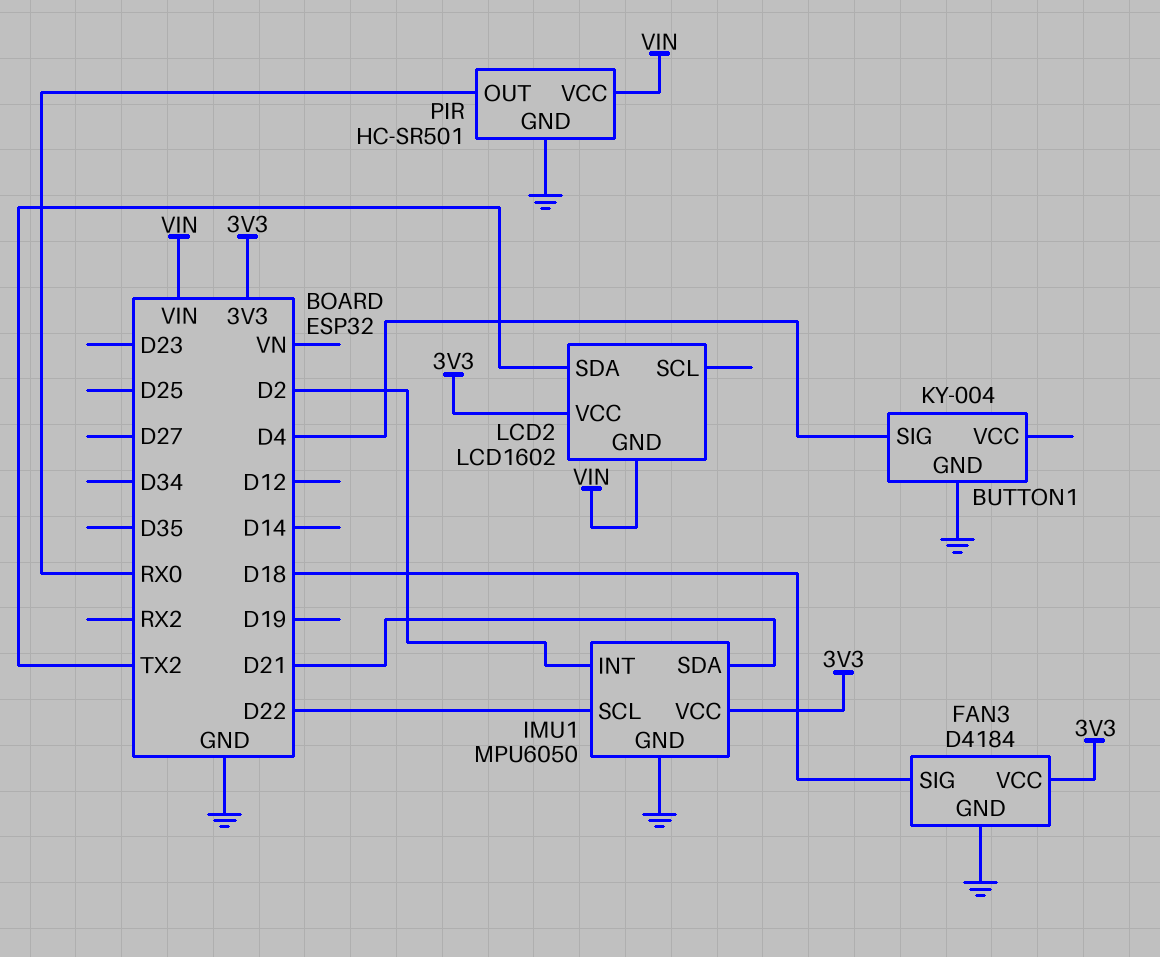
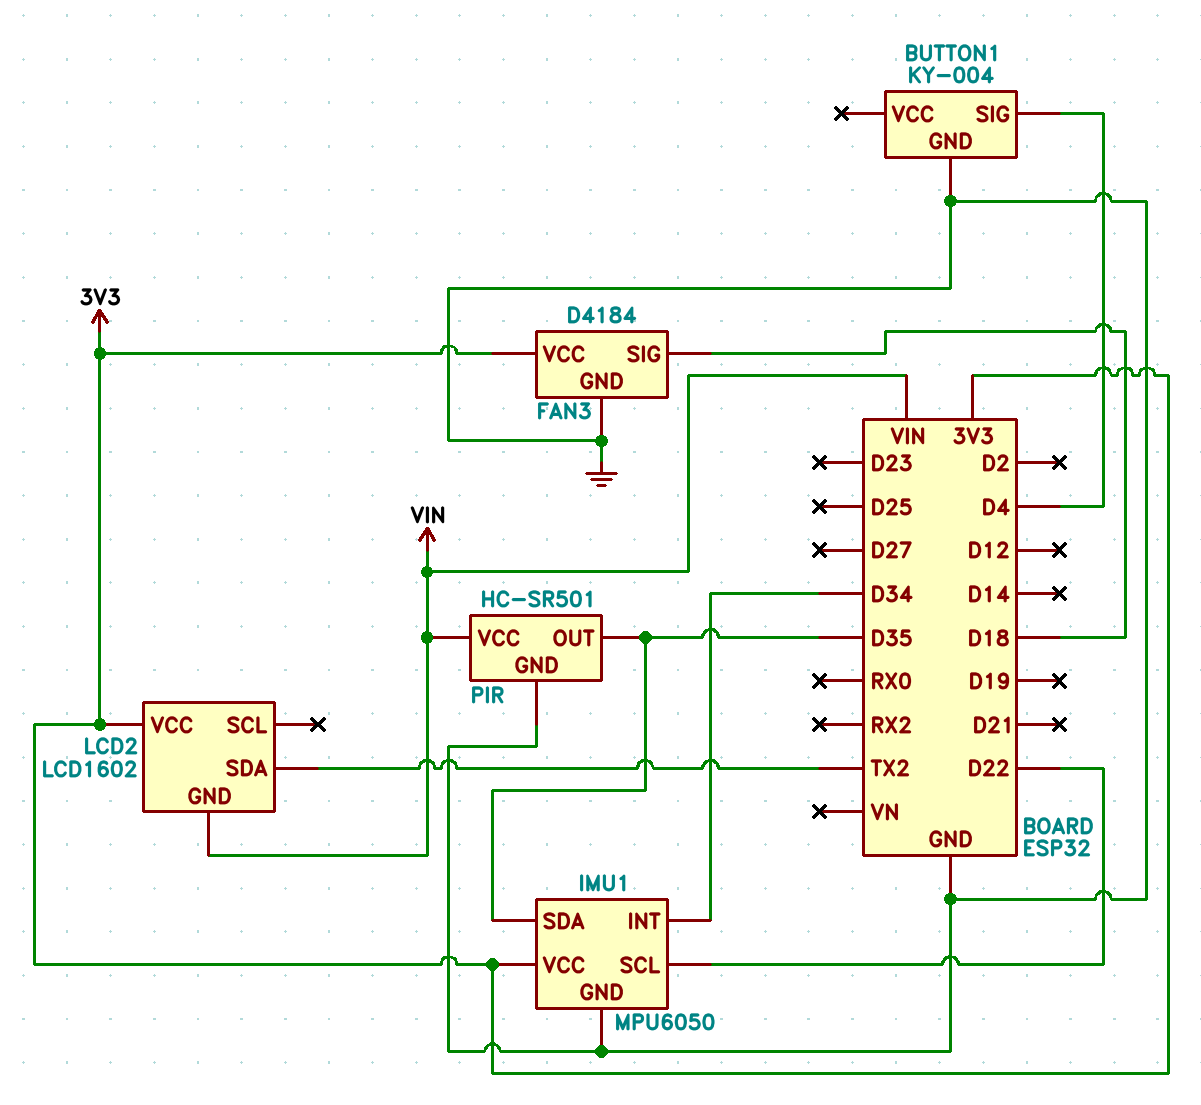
IMU1 pin INT: D2 -> D34
IMU1 pin SDA: D21 -> D35
PIR pin OUT: RX0 -> D35

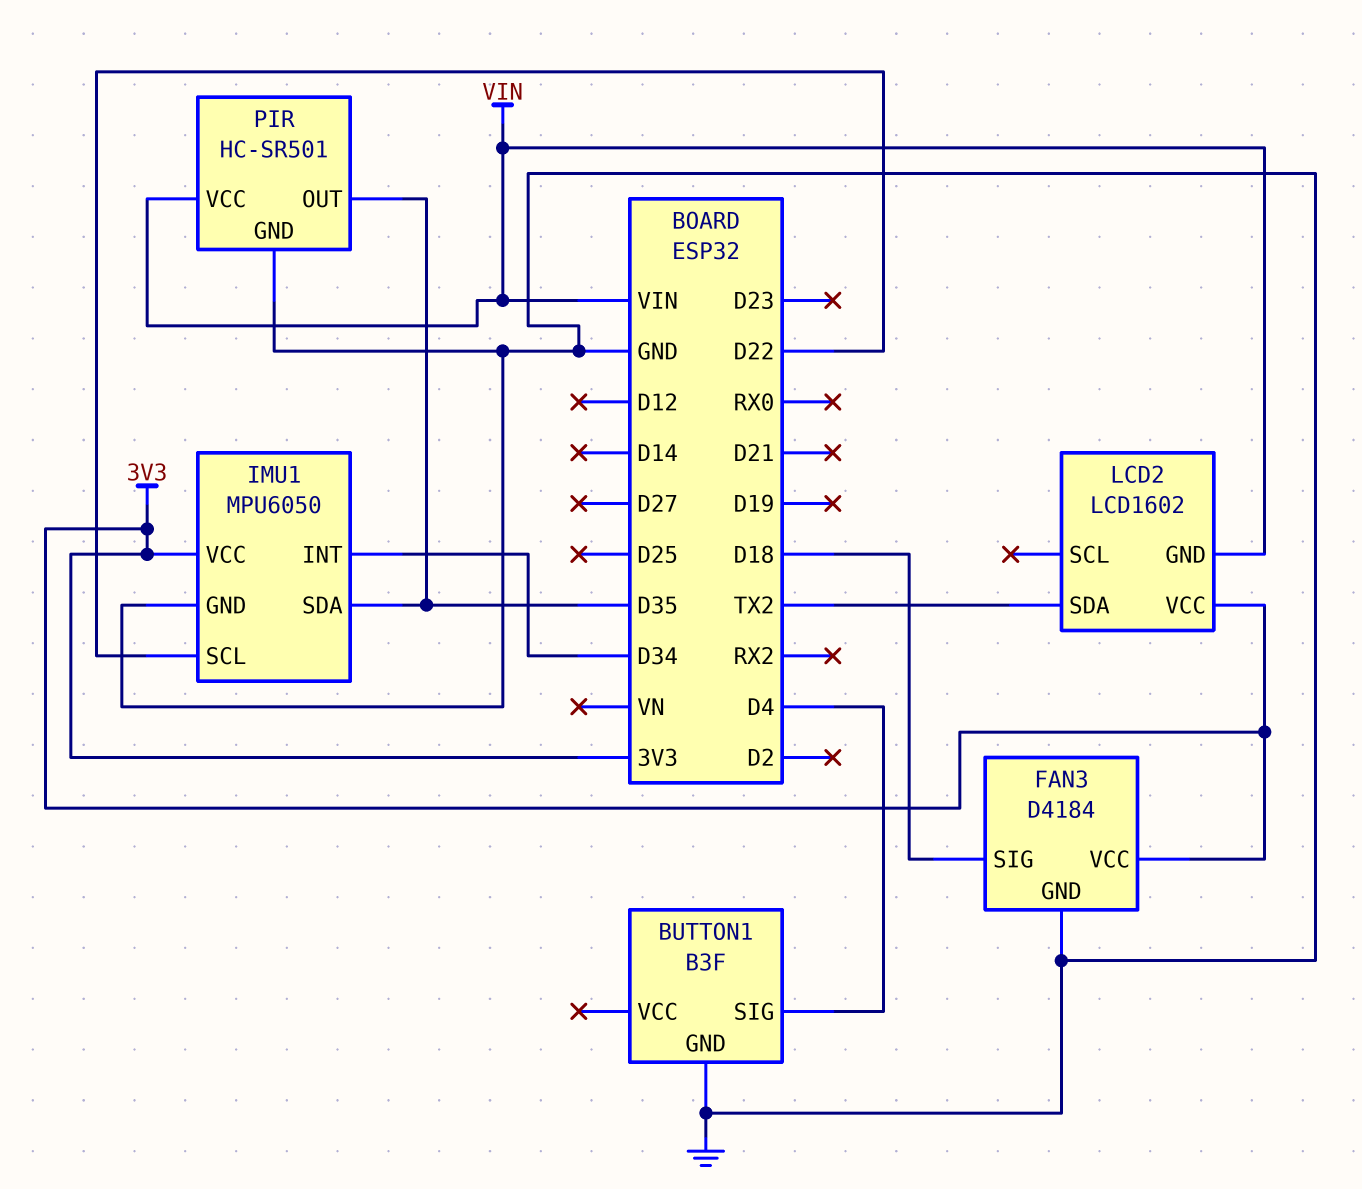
BUTTON1: KY-004 -> B3F

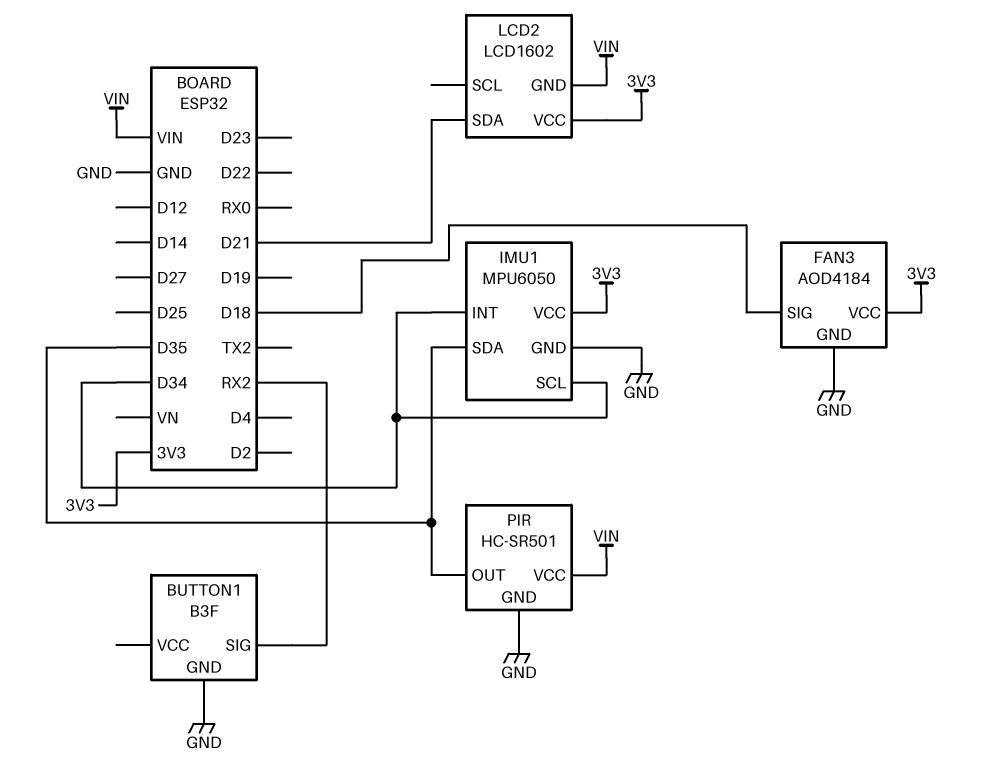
BUTTON1 pin SIG: D4 -> RX2
FAN3: D4184 -> AOD4184
IMU1 pin SCL: D22 -> D34
LCD2 pin SDA: TX2 -> D21

